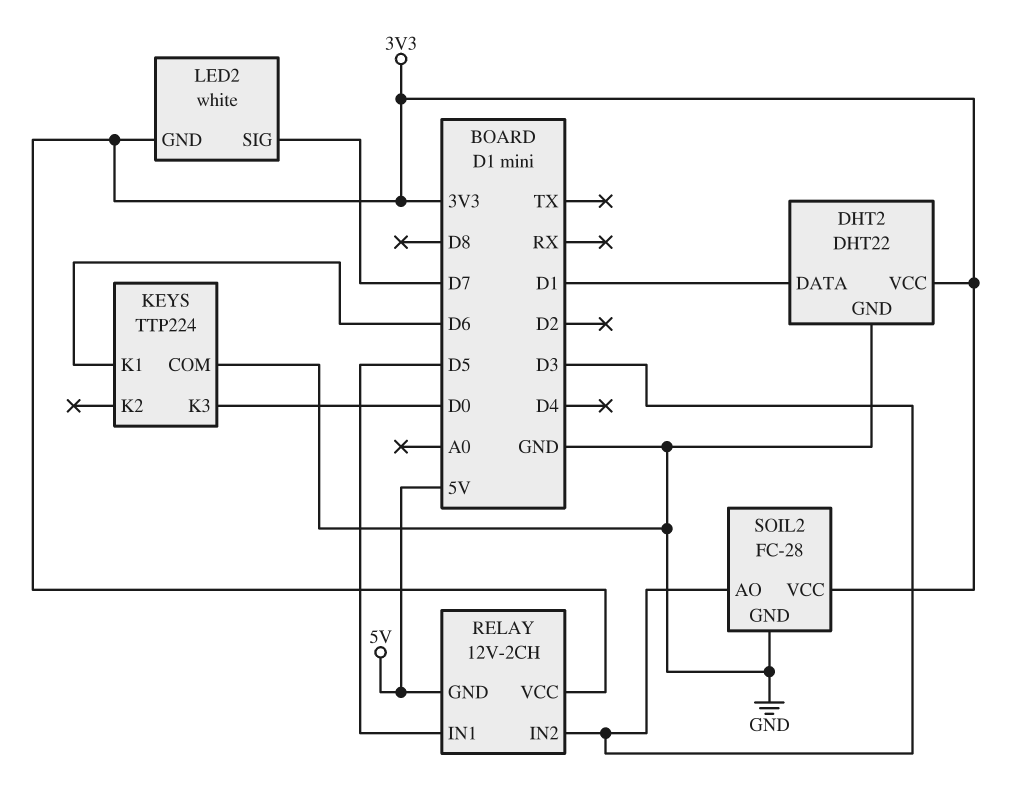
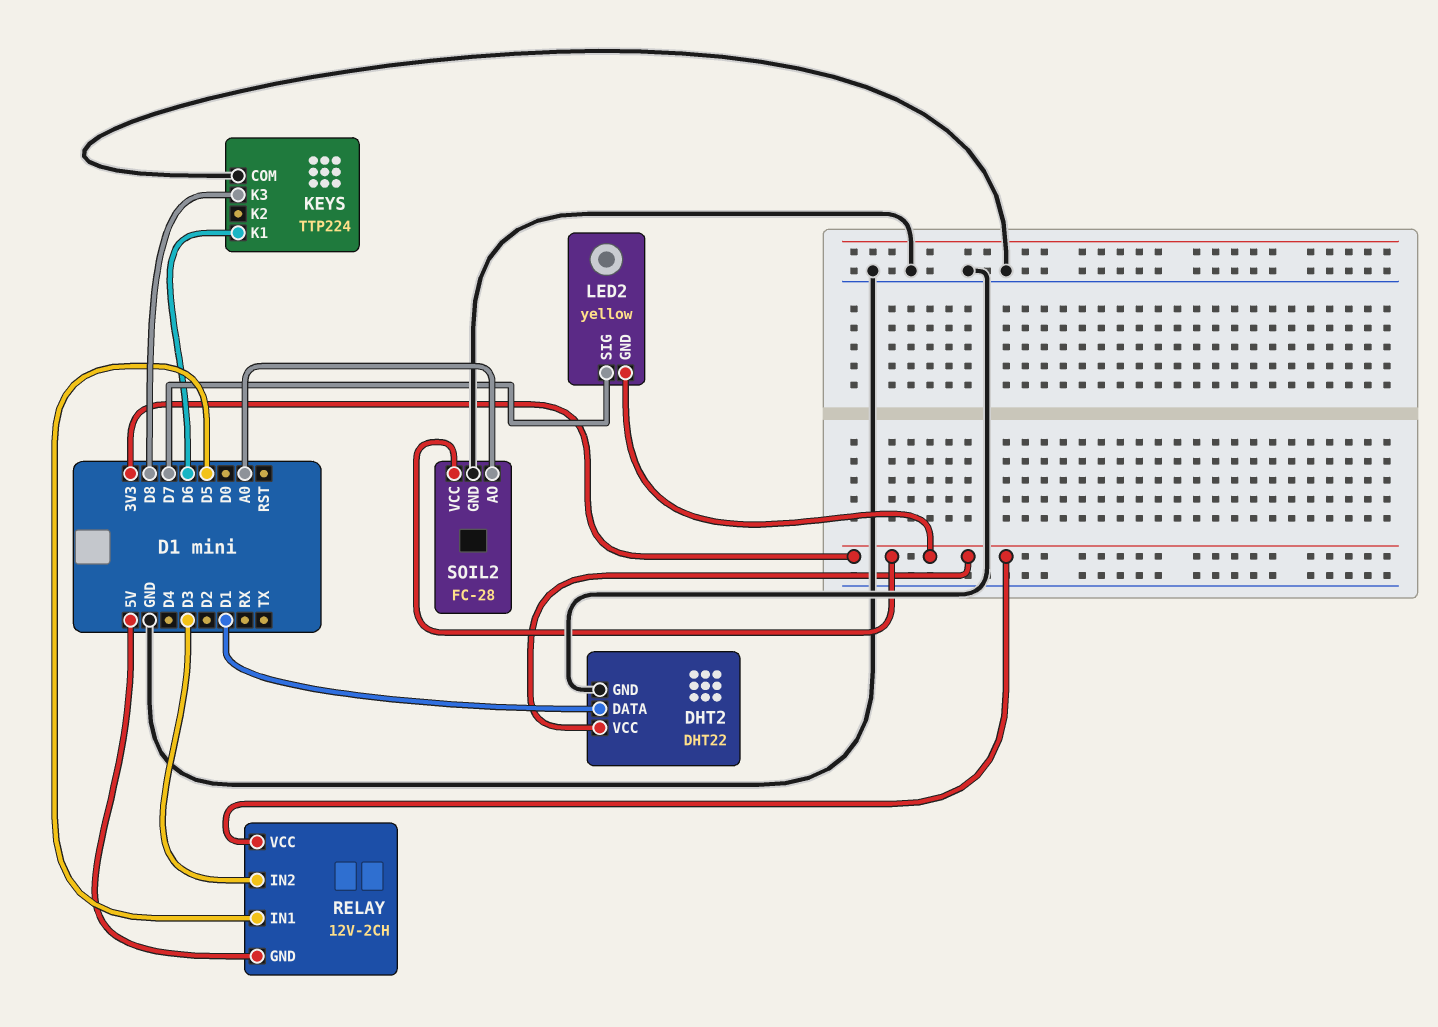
KEYS pin K3: D0 -> D8
LED2: white -> yellow
SOIL2 pin AO: D3 -> A0

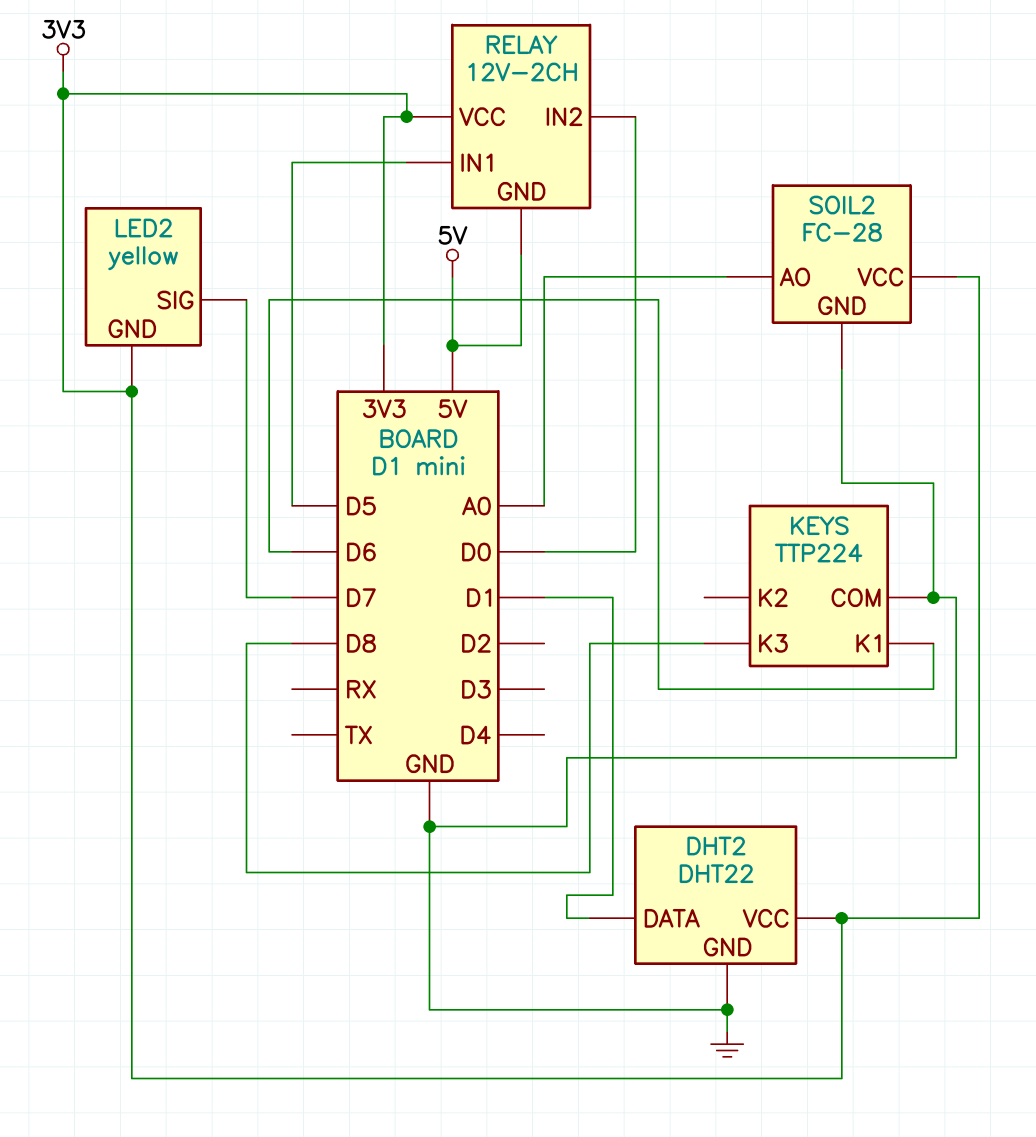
RELAY pin IN2: D3 -> D0

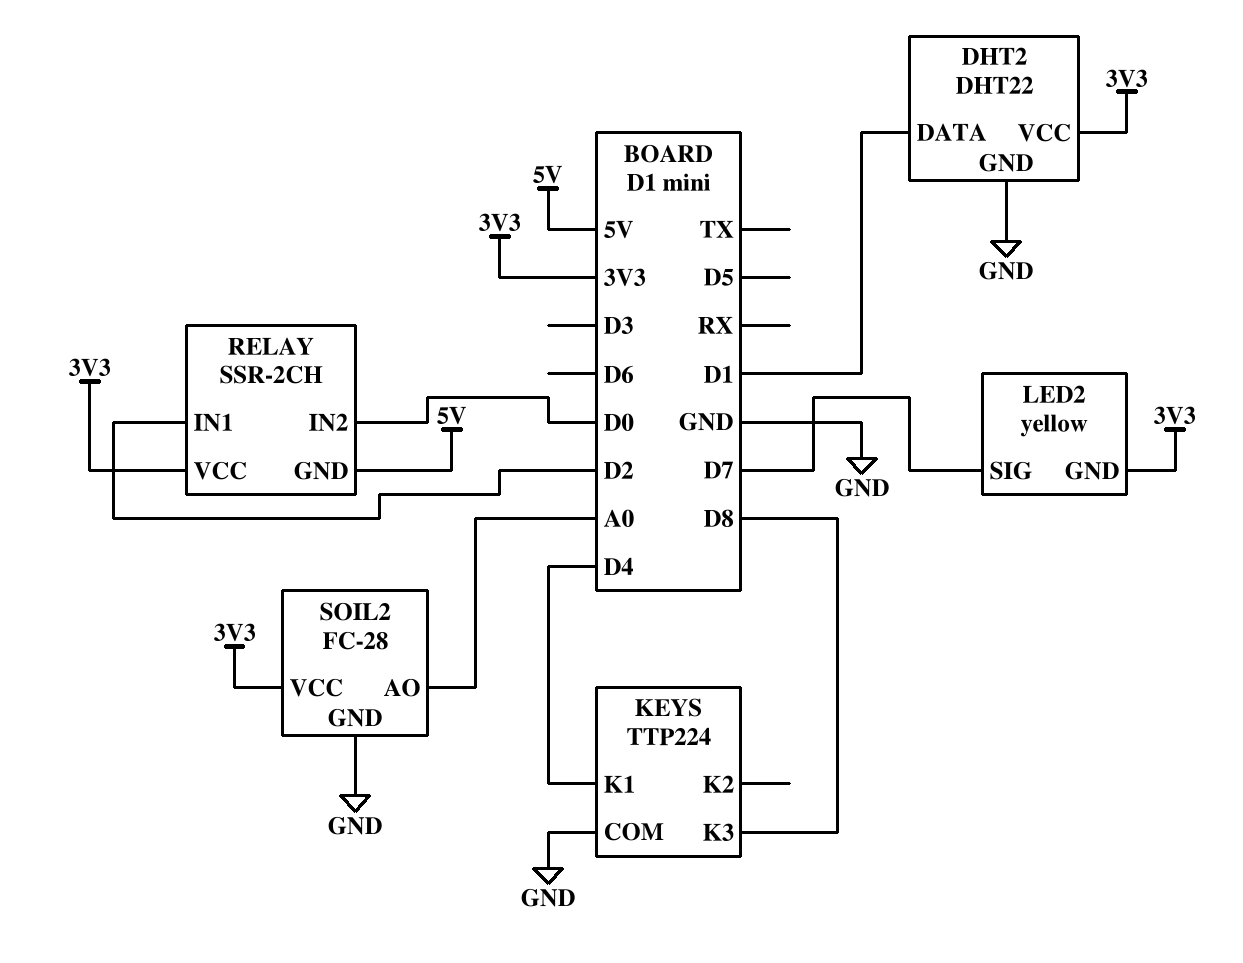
KEYS pin K1: D6 -> D4
RELAY: 12V-2CH -> SSR-2CH
RELAY pin IN1: D5 -> D2

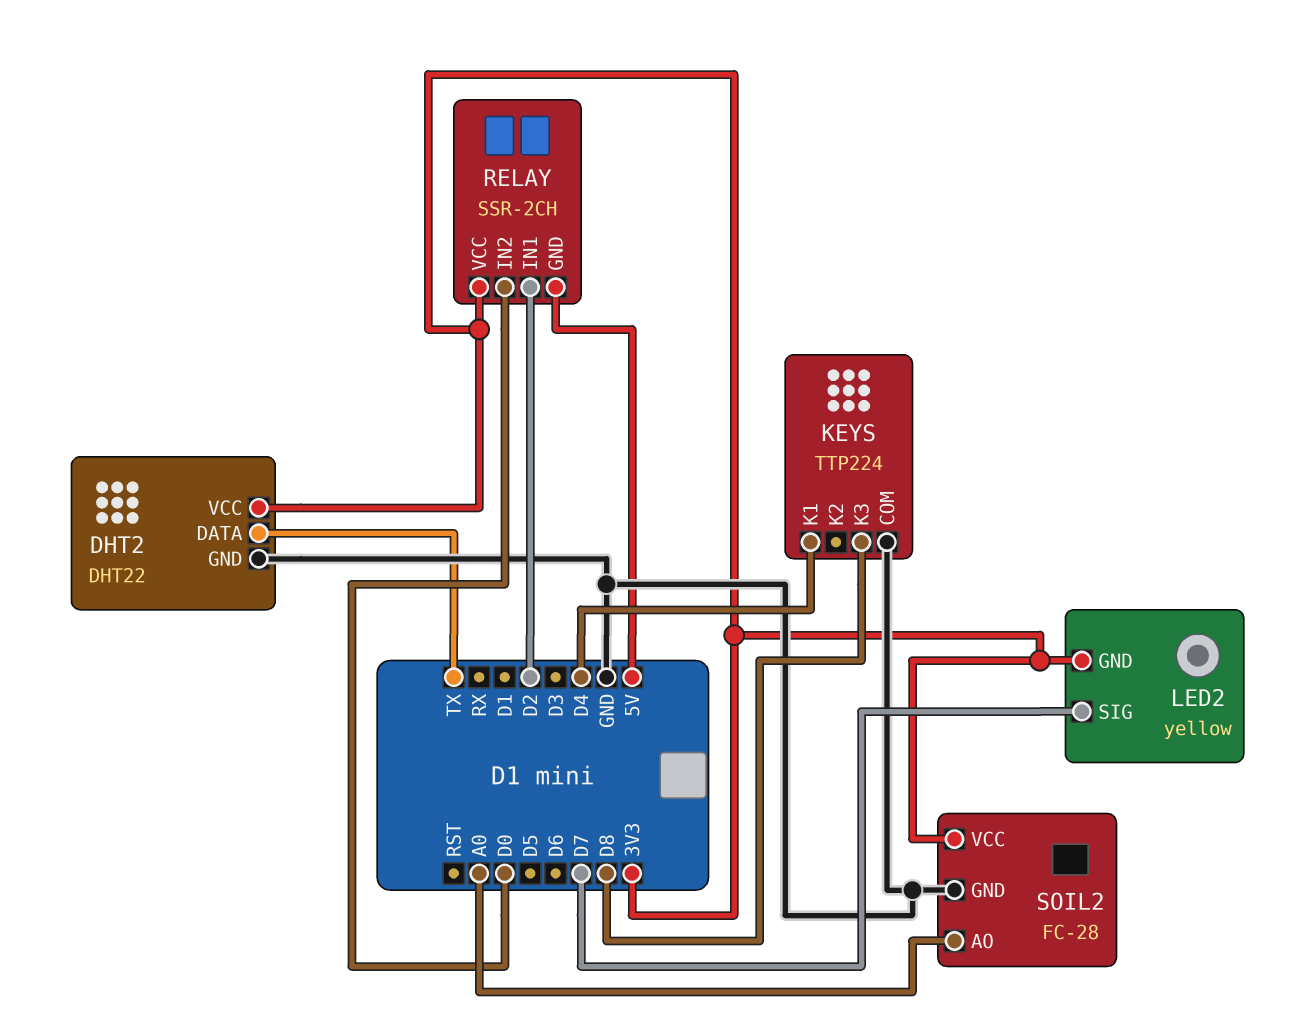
DHT2 pin DATA: D1 -> TX

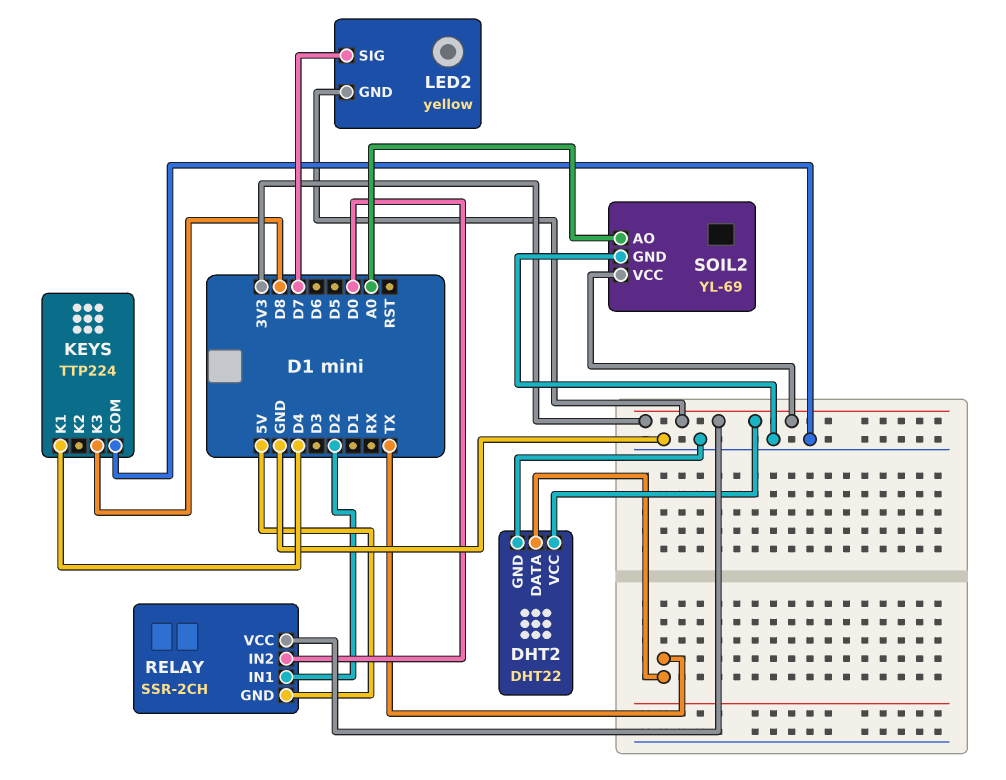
SOIL2: FC-28 -> YL-69

